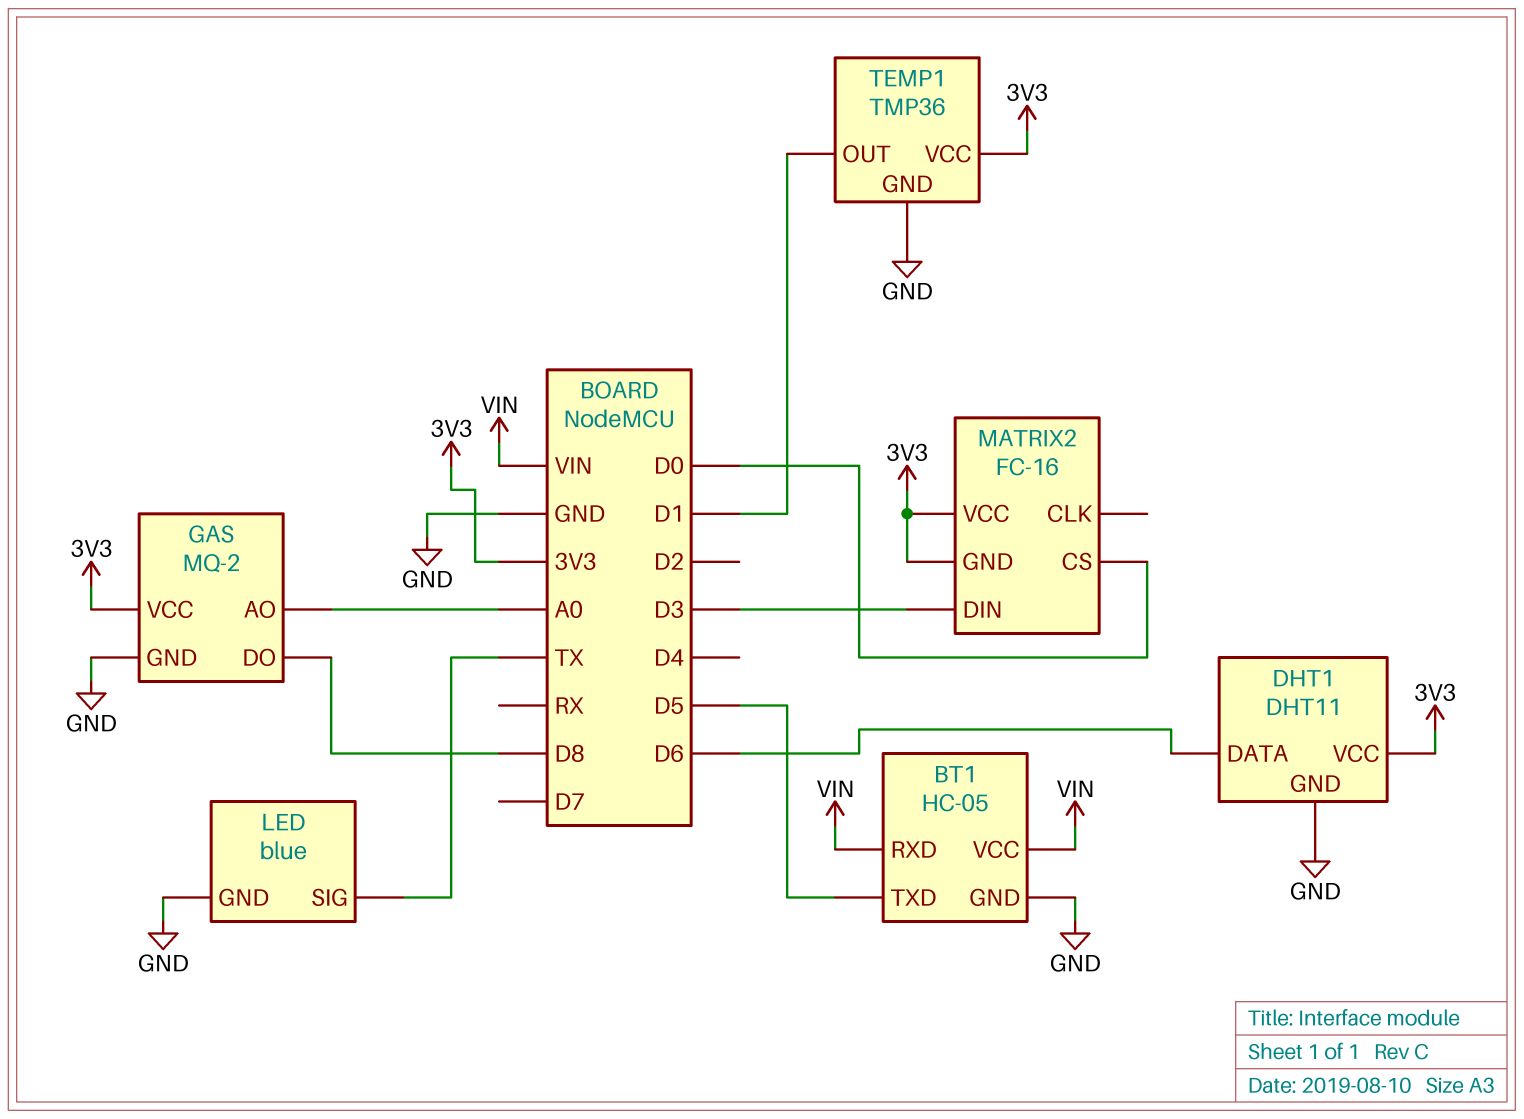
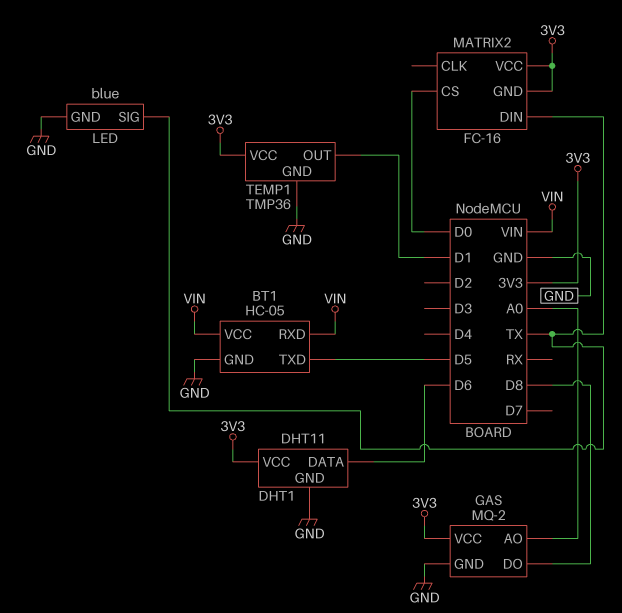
MATRIX2 pin DIN: D3 -> TX

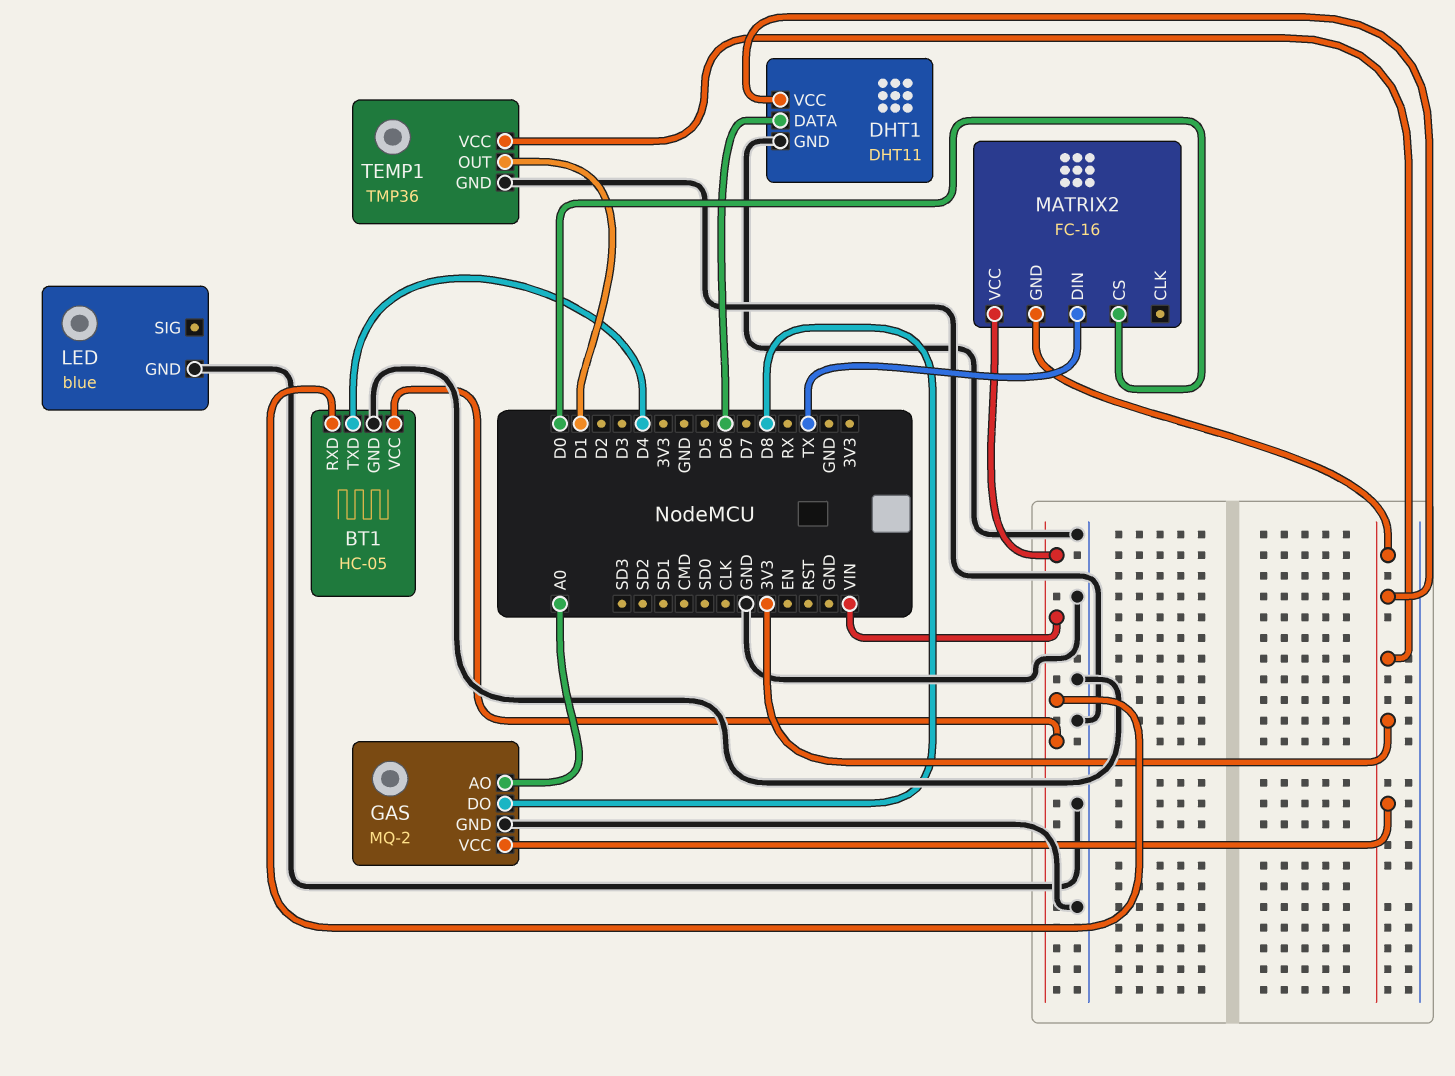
BT1 pin TXD: D5 -> D4
LED pin SIG: TX -> none
MATRIX2 pin VCC: 3V3 -> VIN

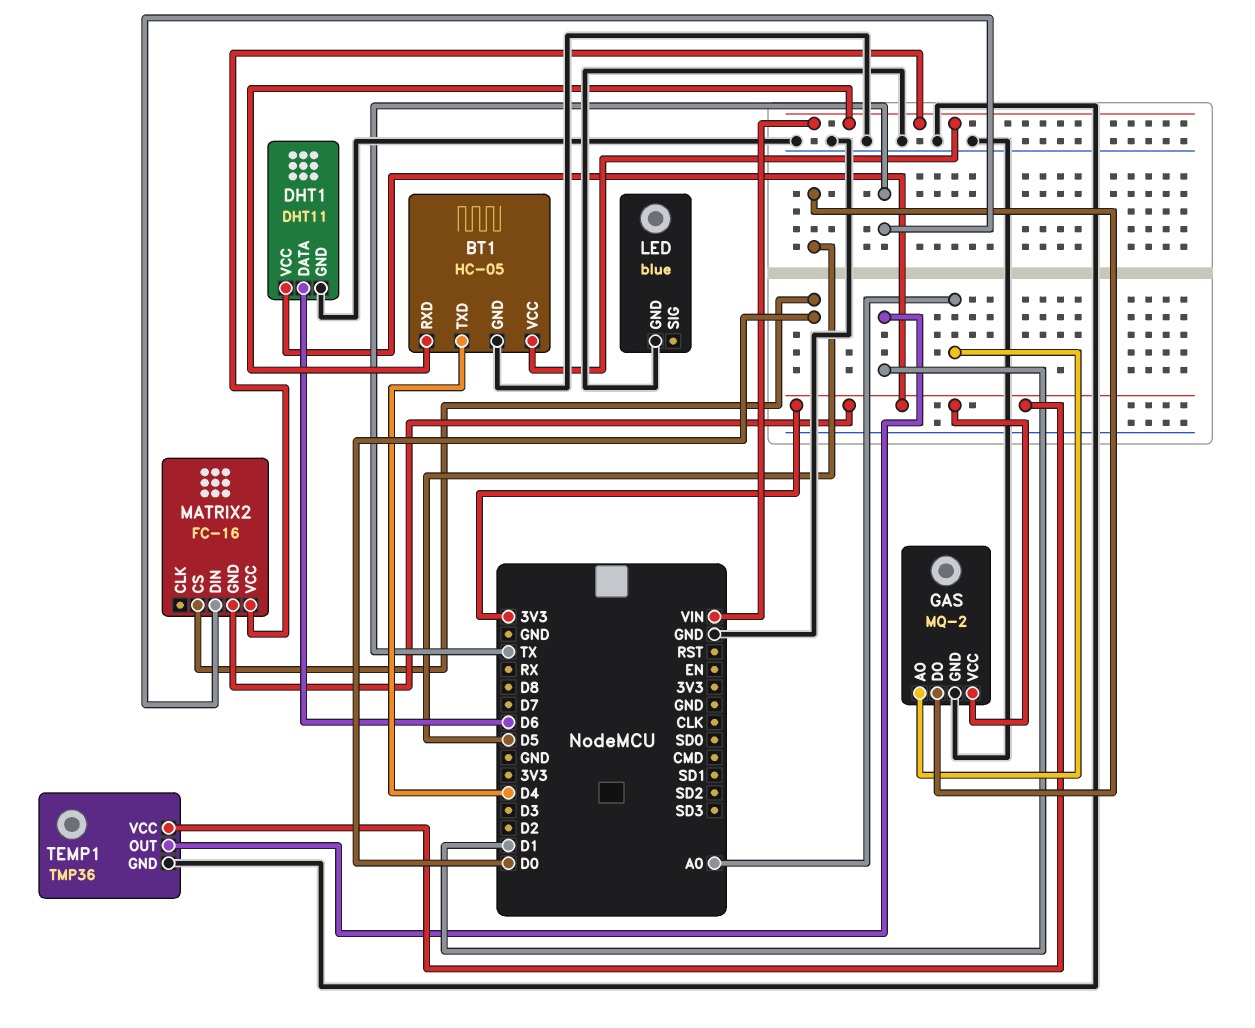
GAS pin DO: D8 -> D5

